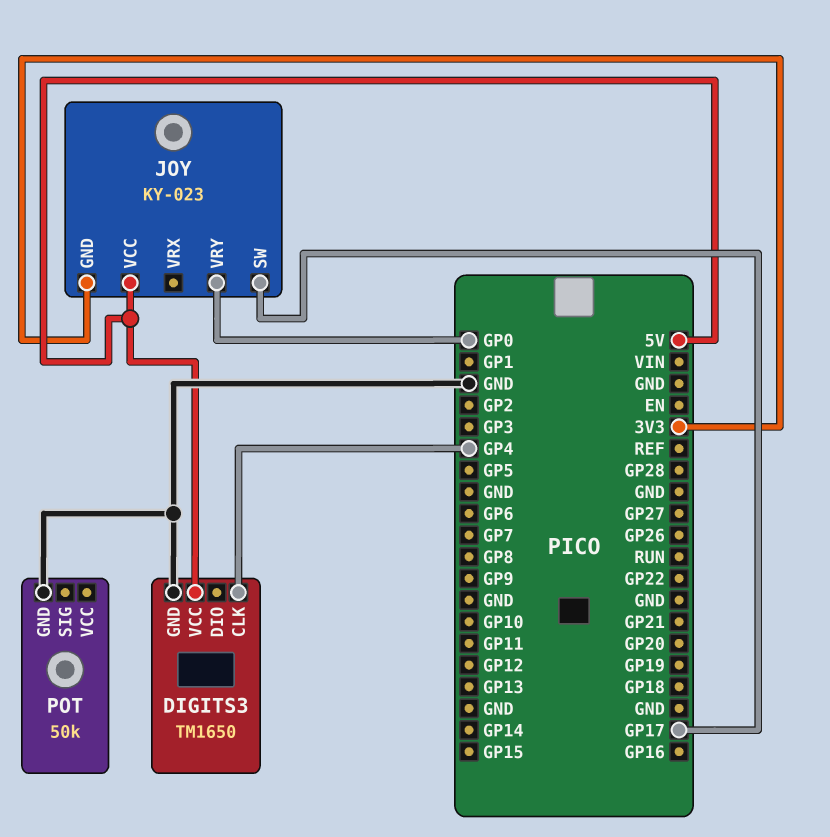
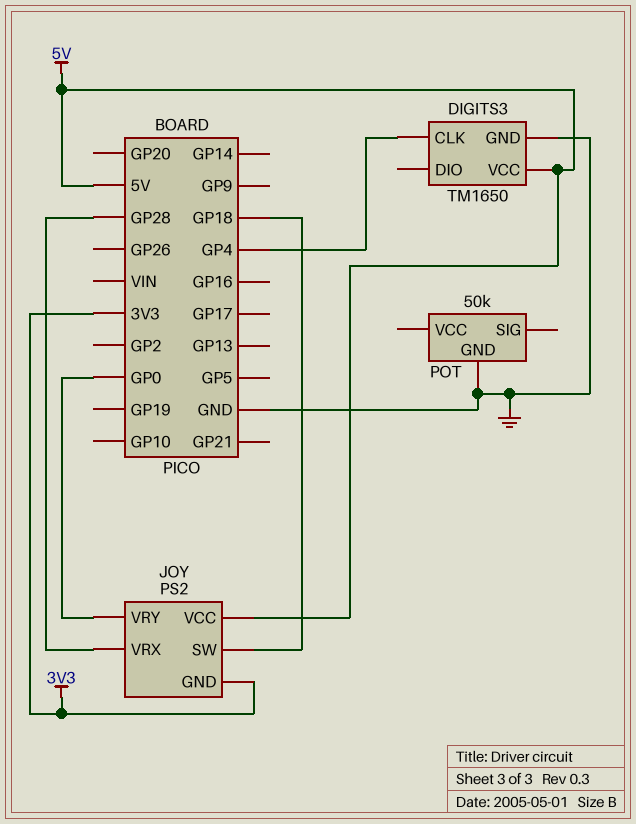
JOY: KY-023 -> PS2
JOY pin SW: GP17 -> GP18
JOY pin VRX: none -> GP28

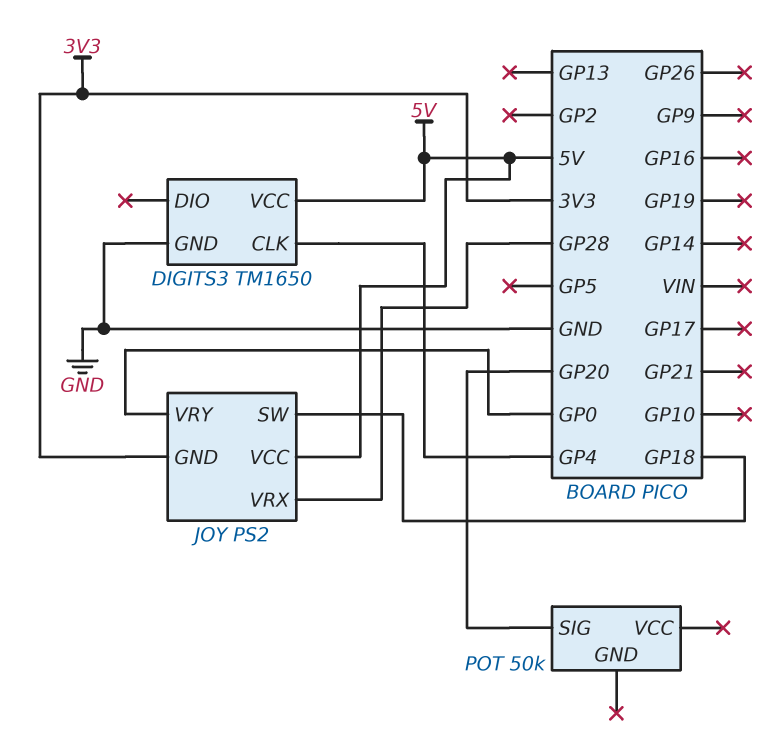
POT pin GND: GND -> none
POT pin SIG: none -> GP20

